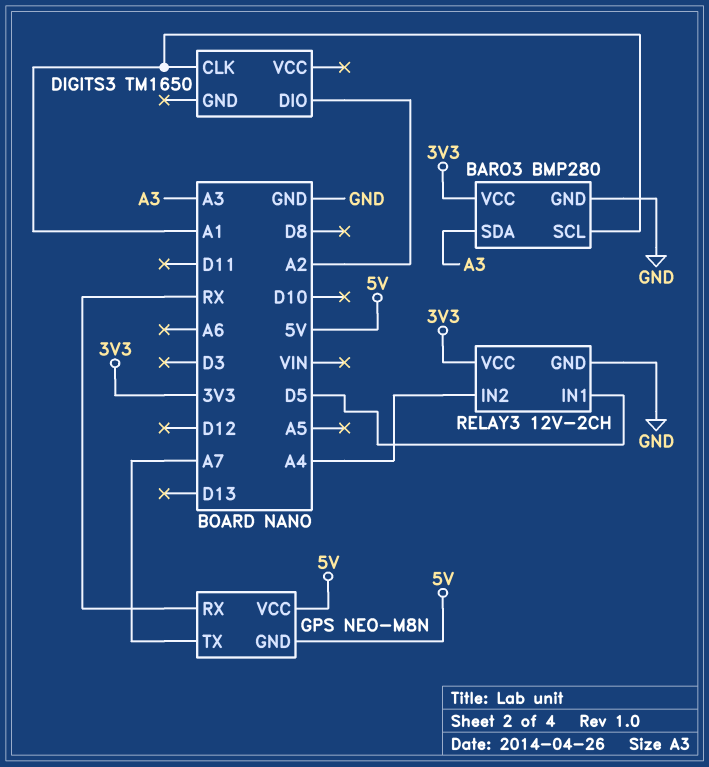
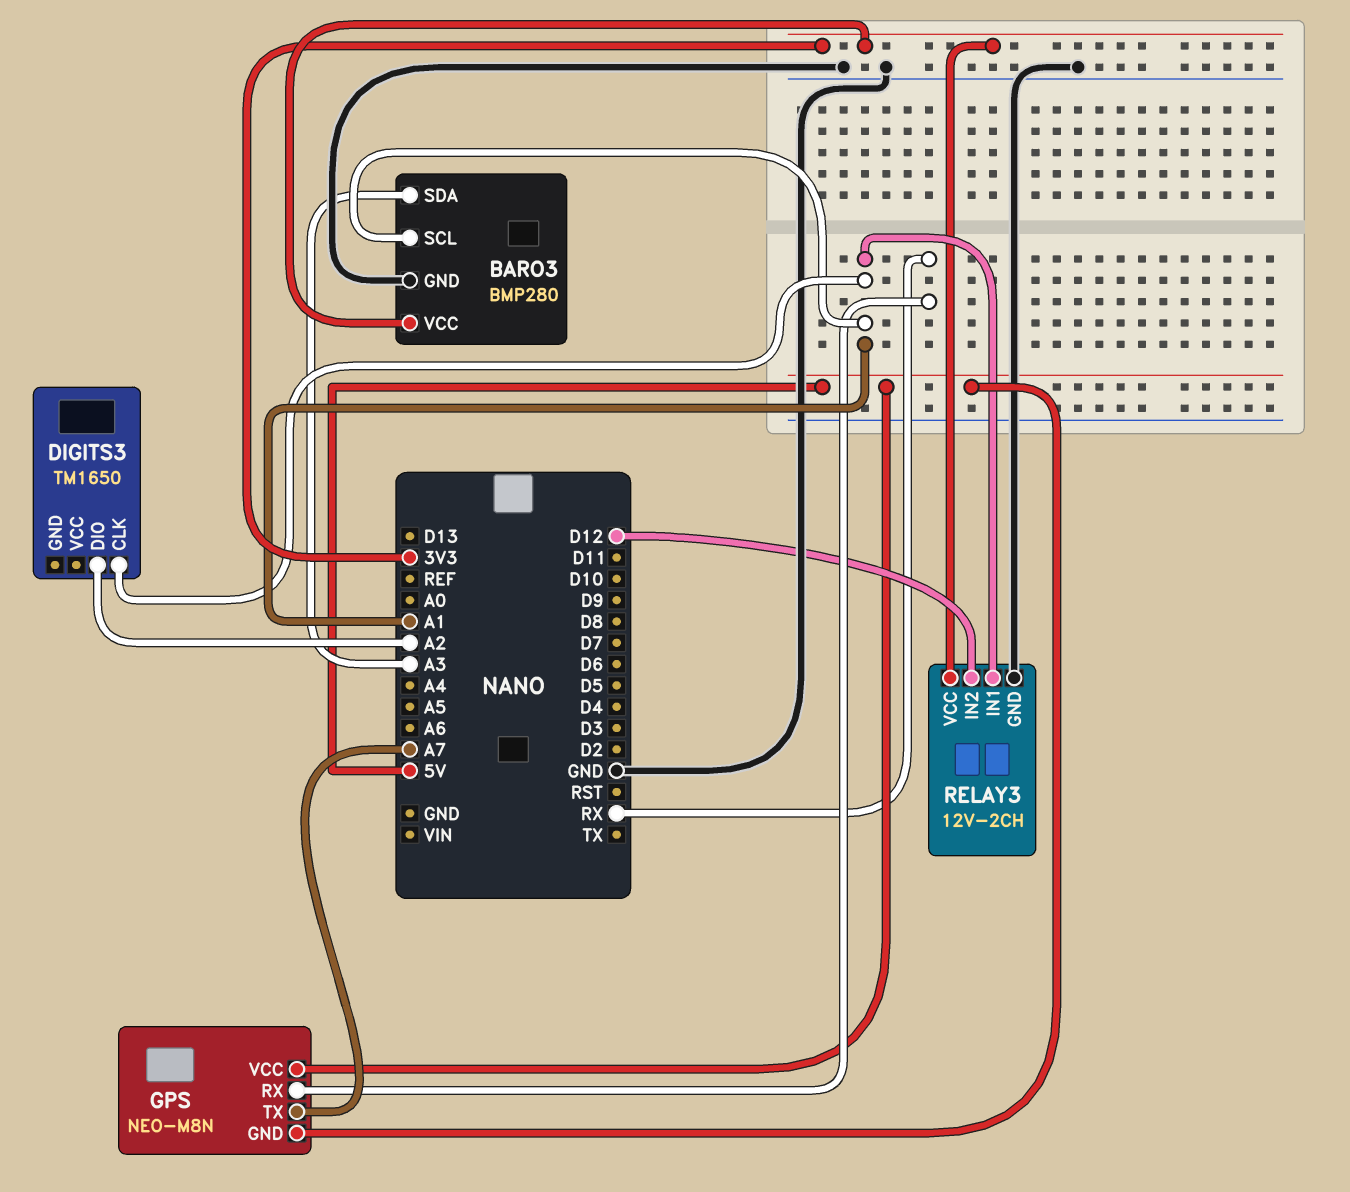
RELAY3 pin IN1: D5 -> A1
RELAY3 pin IN2: A4 -> D12

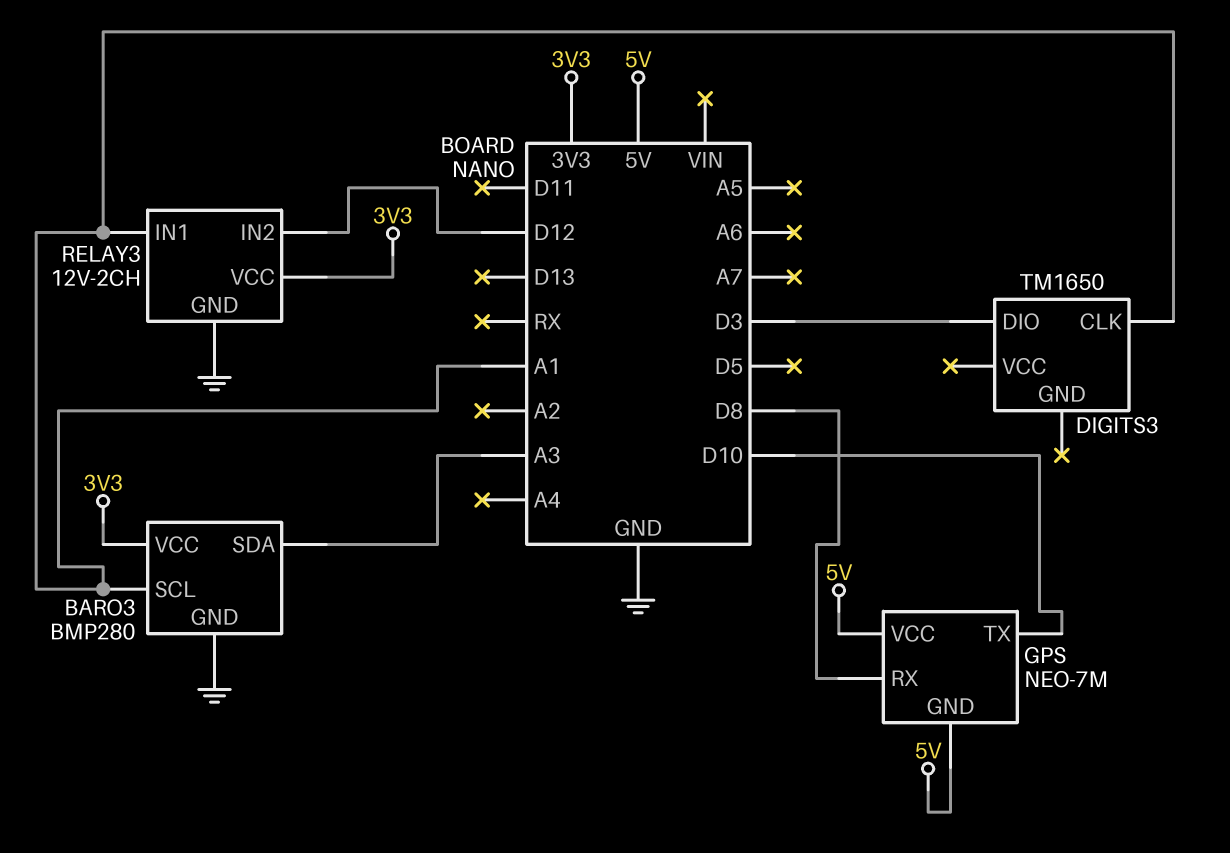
DIGITS3 pin DIO: A2 -> D3
GPS: NEO-M8N -> NEO-7M
GPS pin RX: RX -> D8
GPS pin TX: A7 -> D10

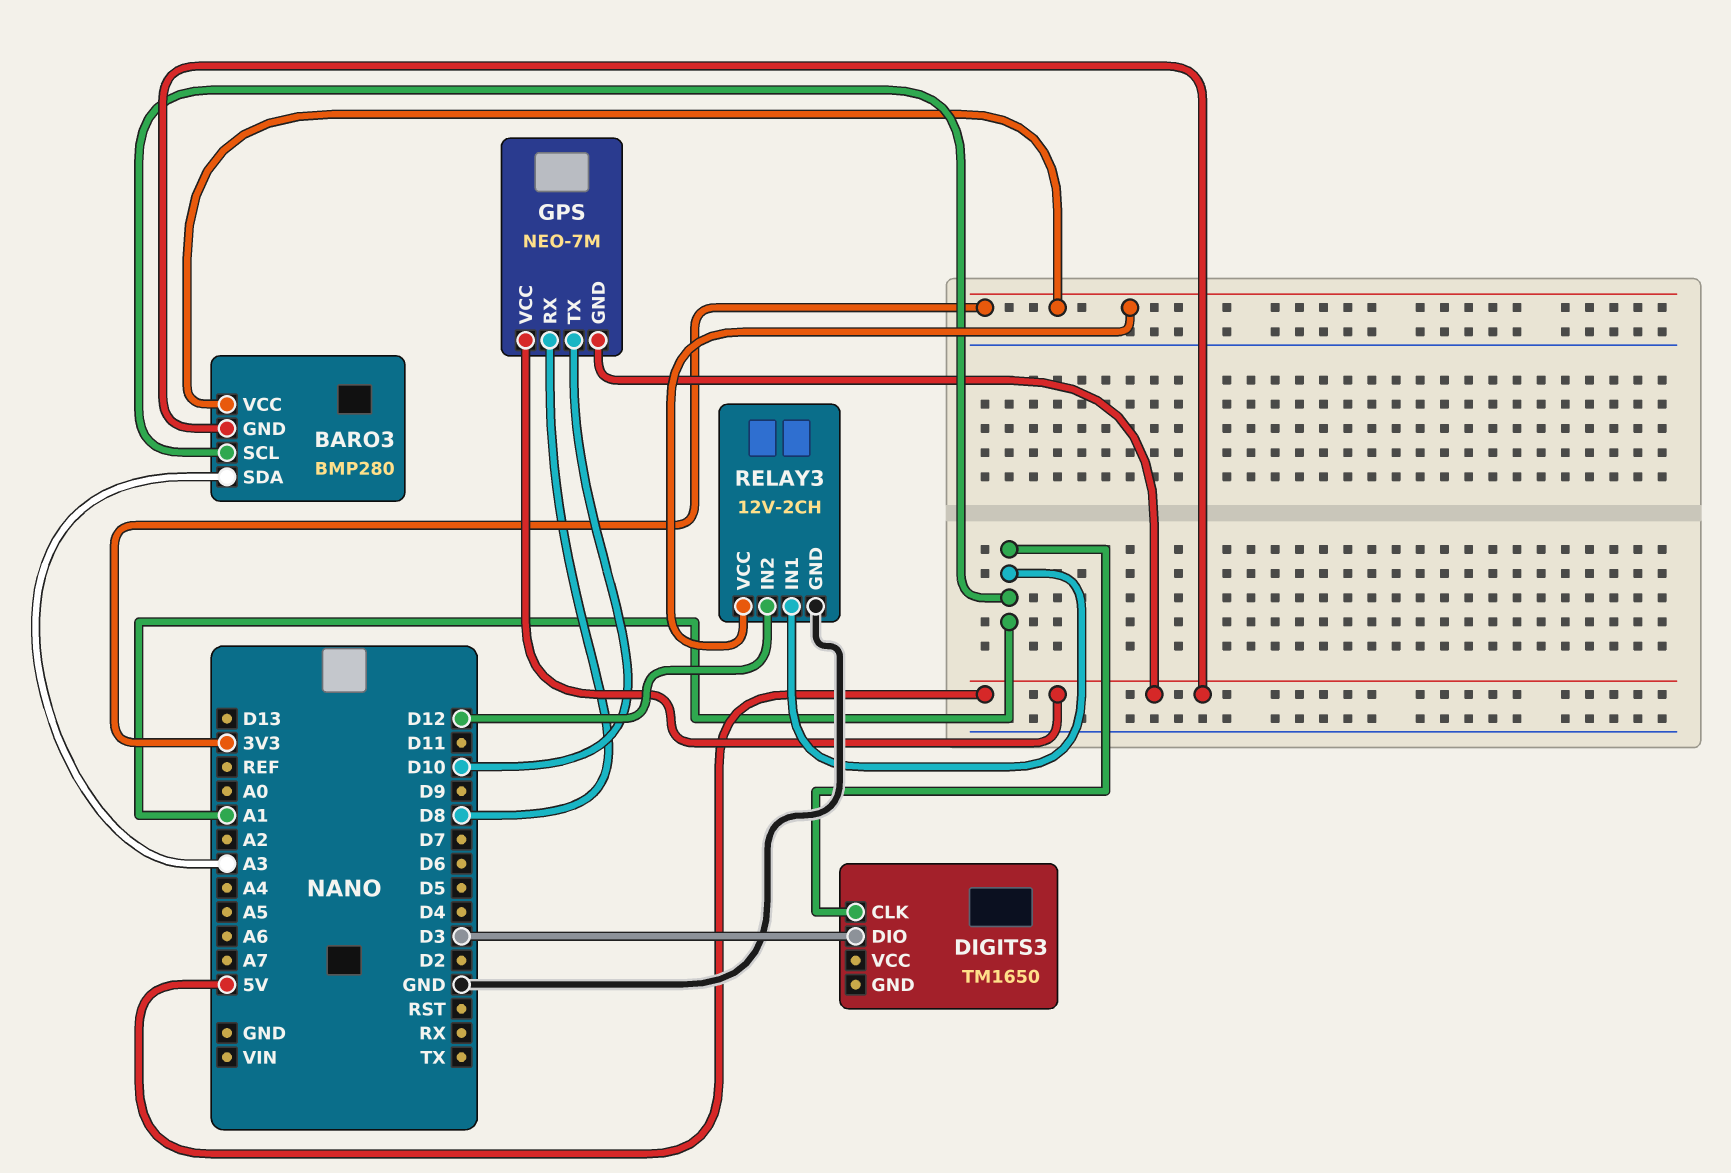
BARO3 pin GND: GND -> 5V

